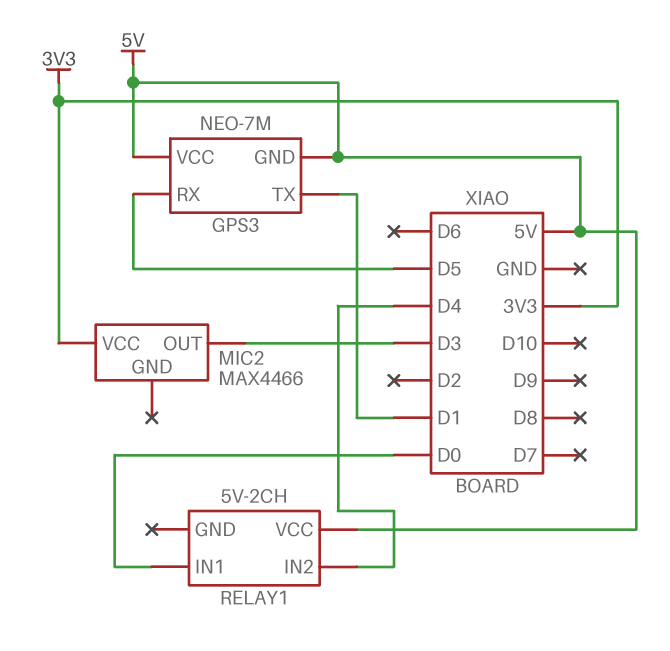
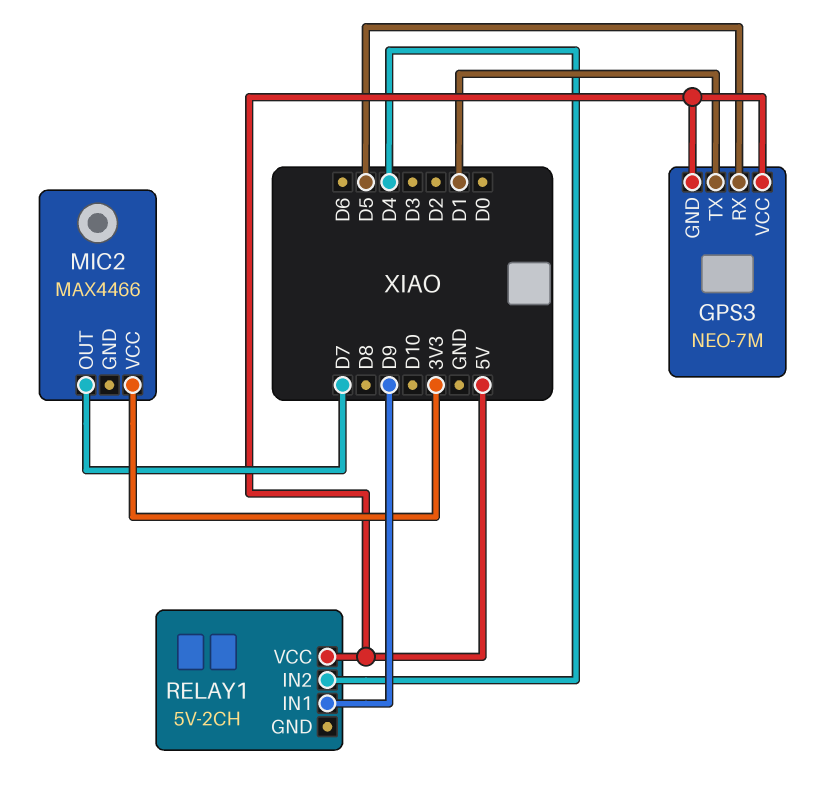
MIC2 pin OUT: D3 -> D7
RELAY1 pin IN1: D0 -> D9

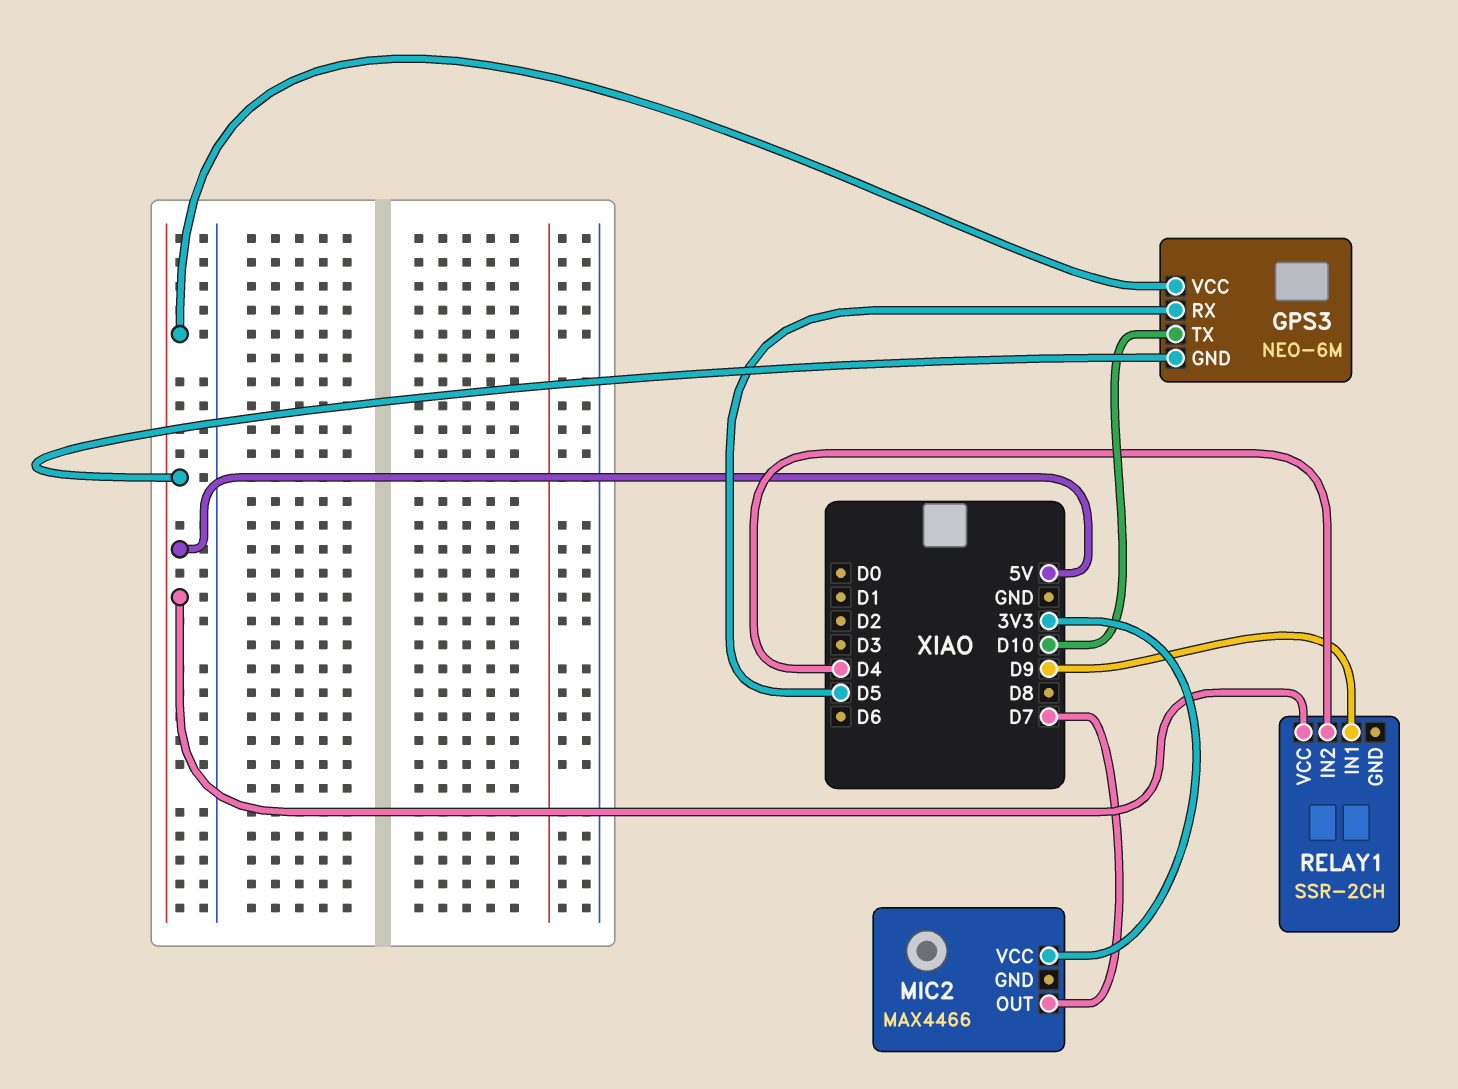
GPS3: NEO-7M -> NEO-6M
GPS3 pin TX: D1 -> D10
RELAY1: 5V-2CH -> SSR-2CH

